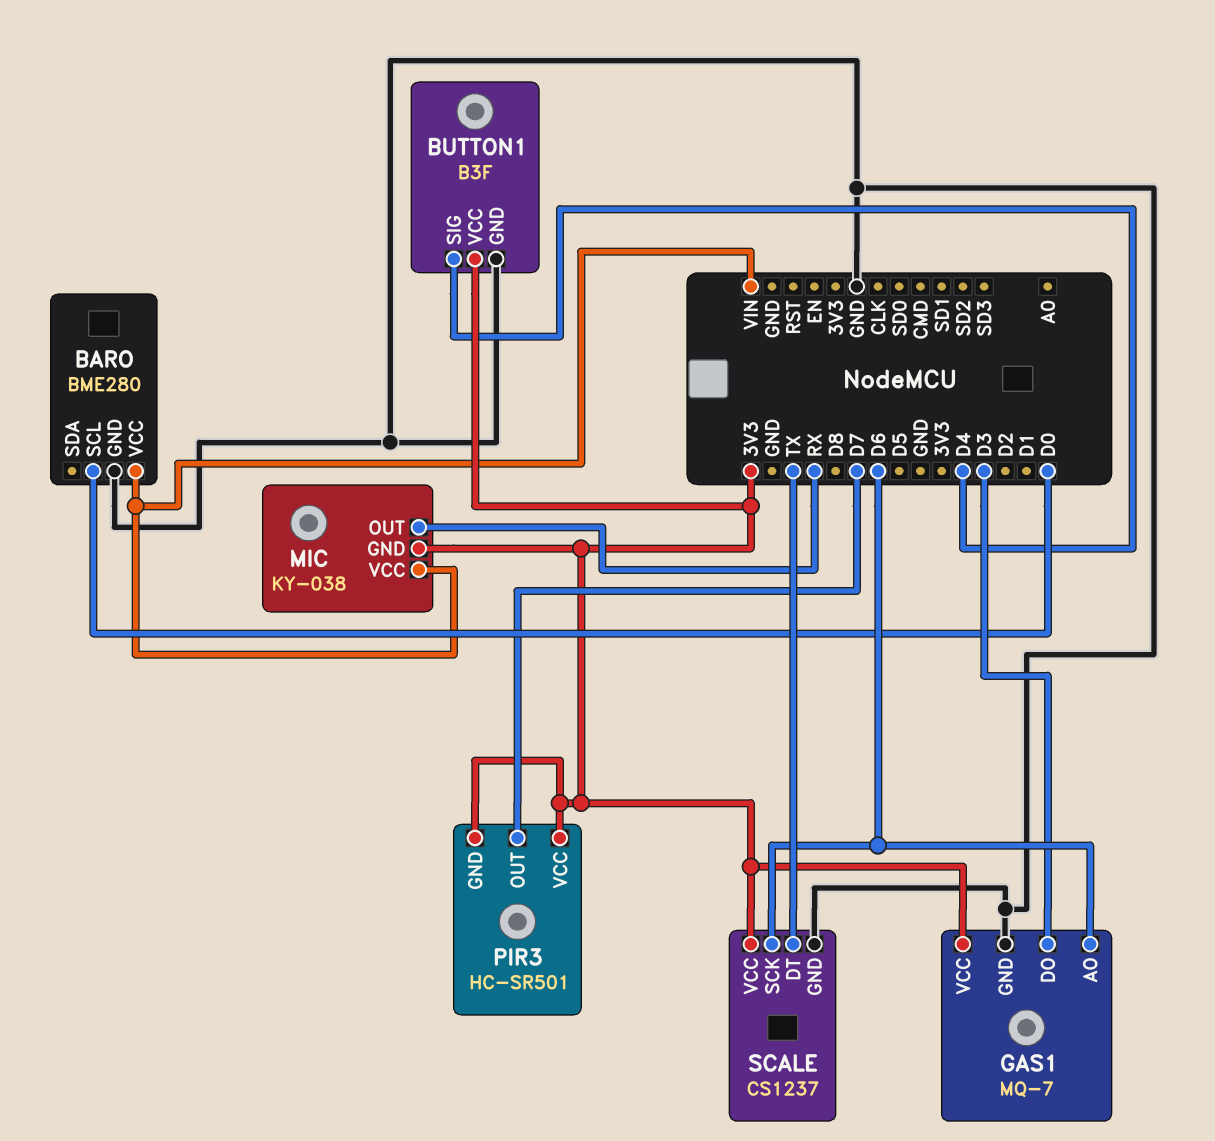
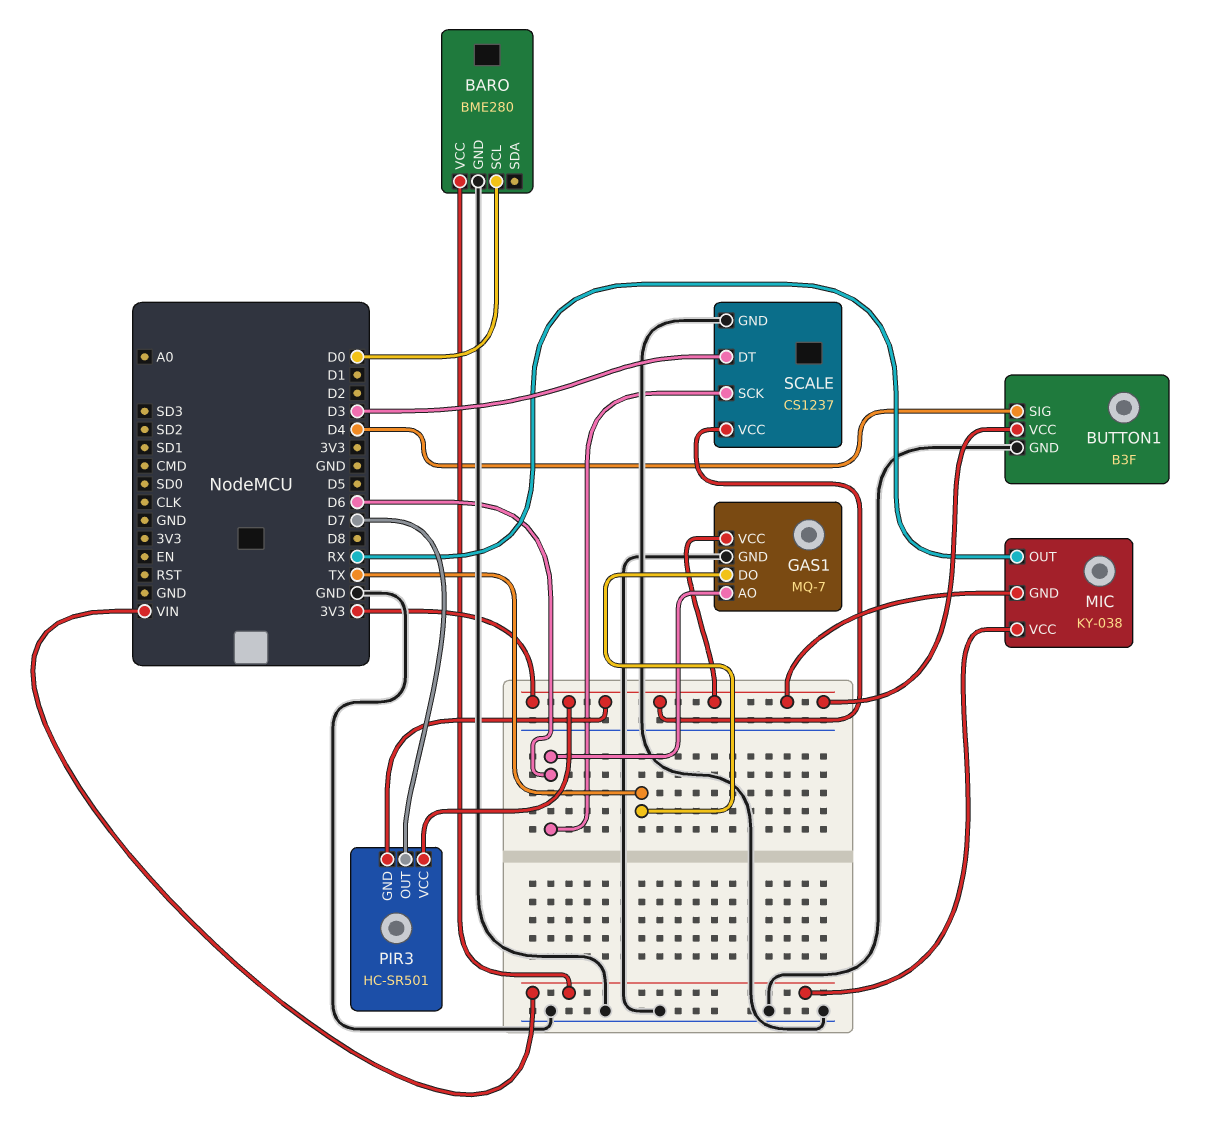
GAS1 pin DO: D3 -> TX
SCALE pin DT: TX -> D3

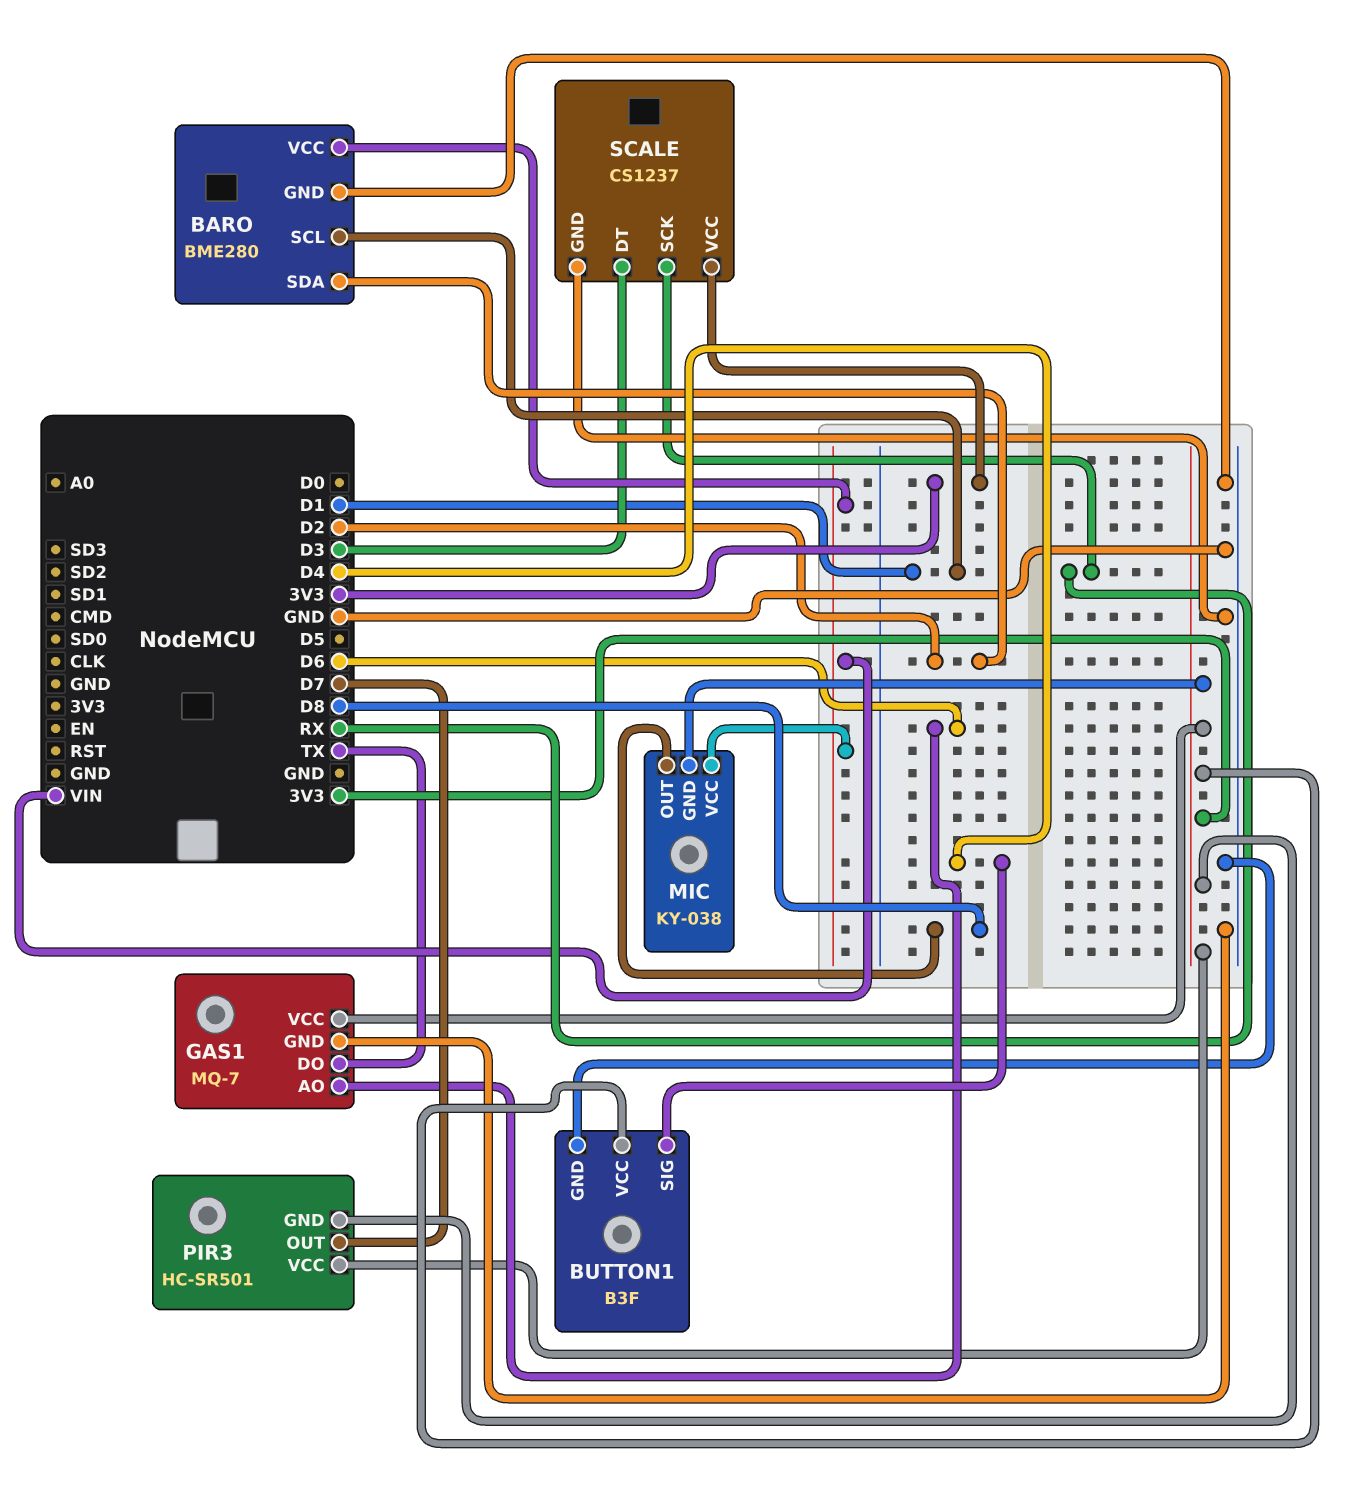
BARO pin SCL: D0 -> D1
BARO pin SDA: none -> D2
MIC pin OUT: RX -> D8
SCALE pin SCK: D6 -> RX

